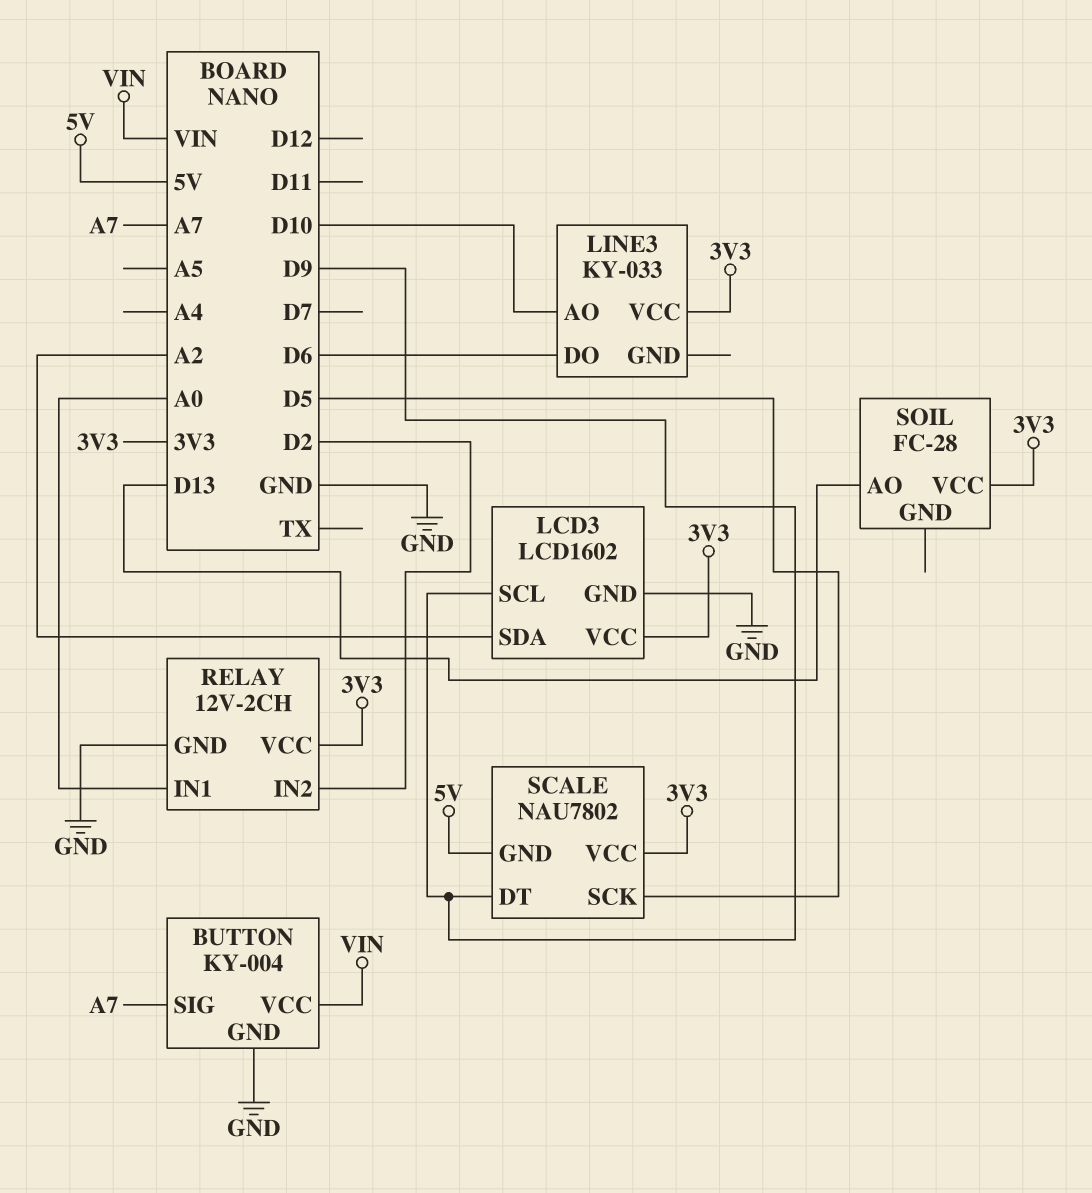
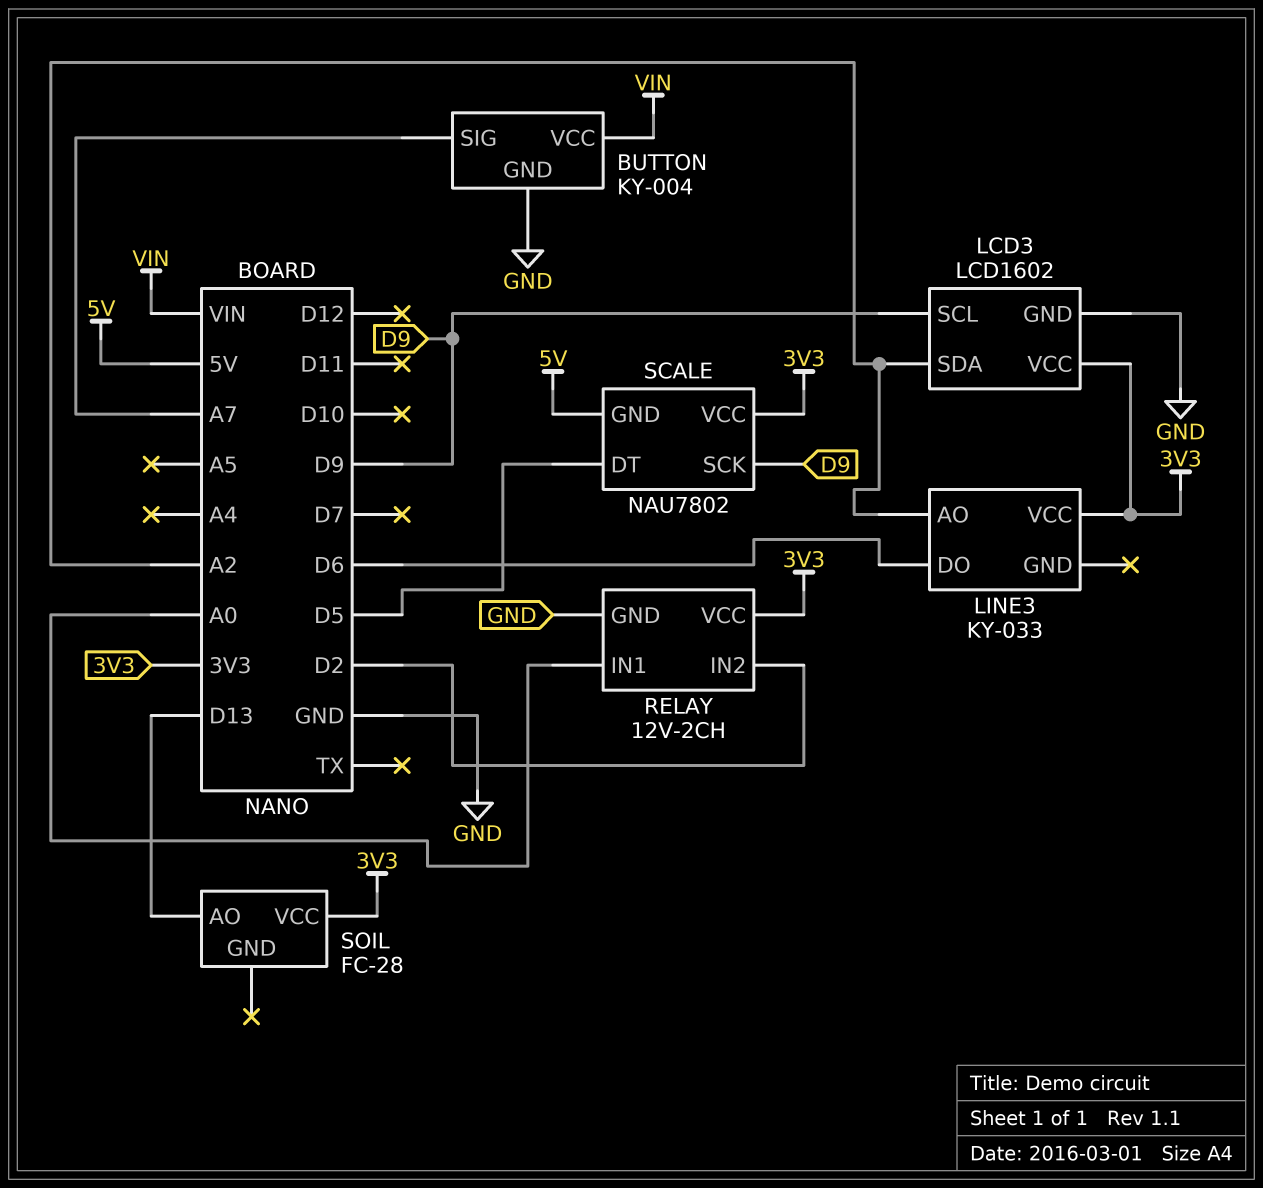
LINE3 pin AO: D10 -> A2
SCALE pin DT: D9 -> D5
SCALE pin SCK: D5 -> D9

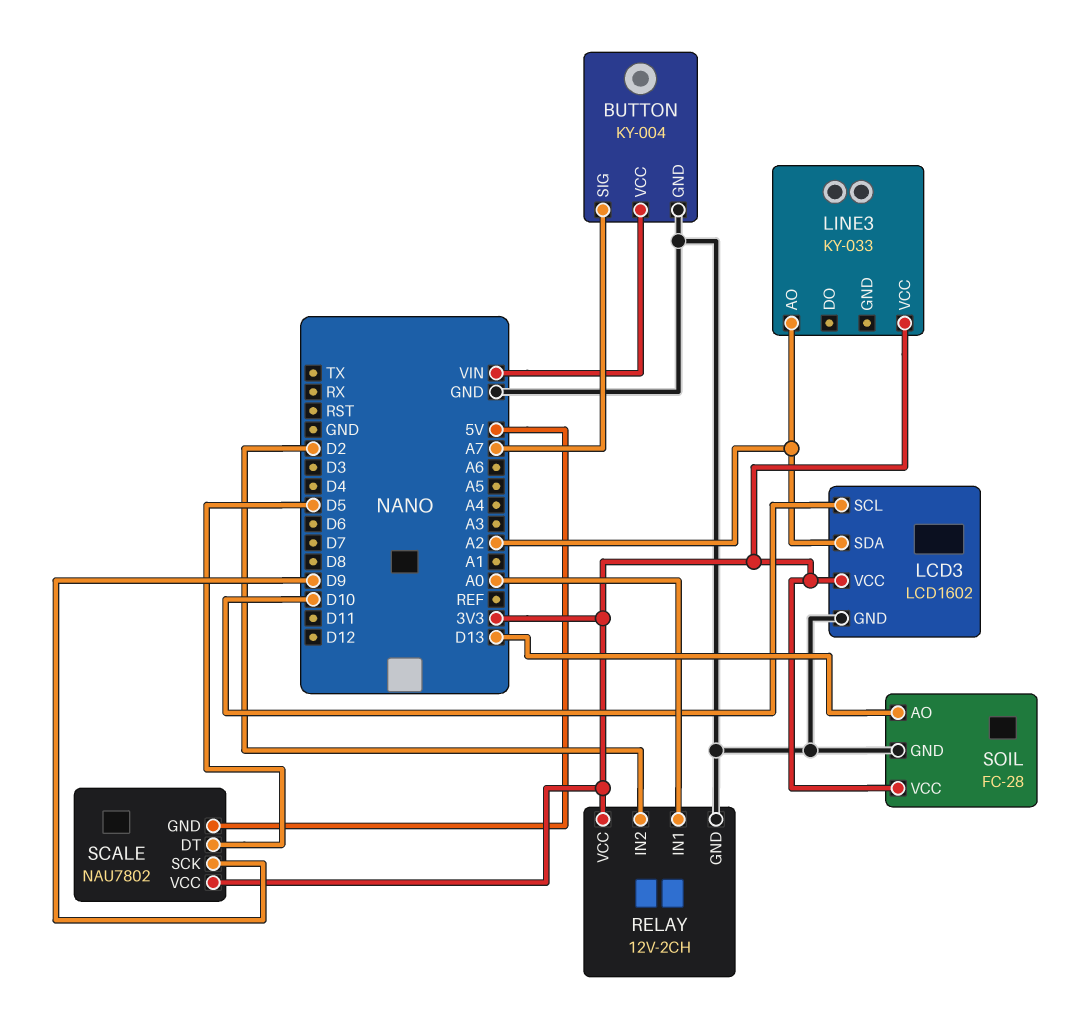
LCD3 pin SCL: D9 -> D10
LINE3 pin DO: D6 -> none
SOIL pin GND: none -> GND

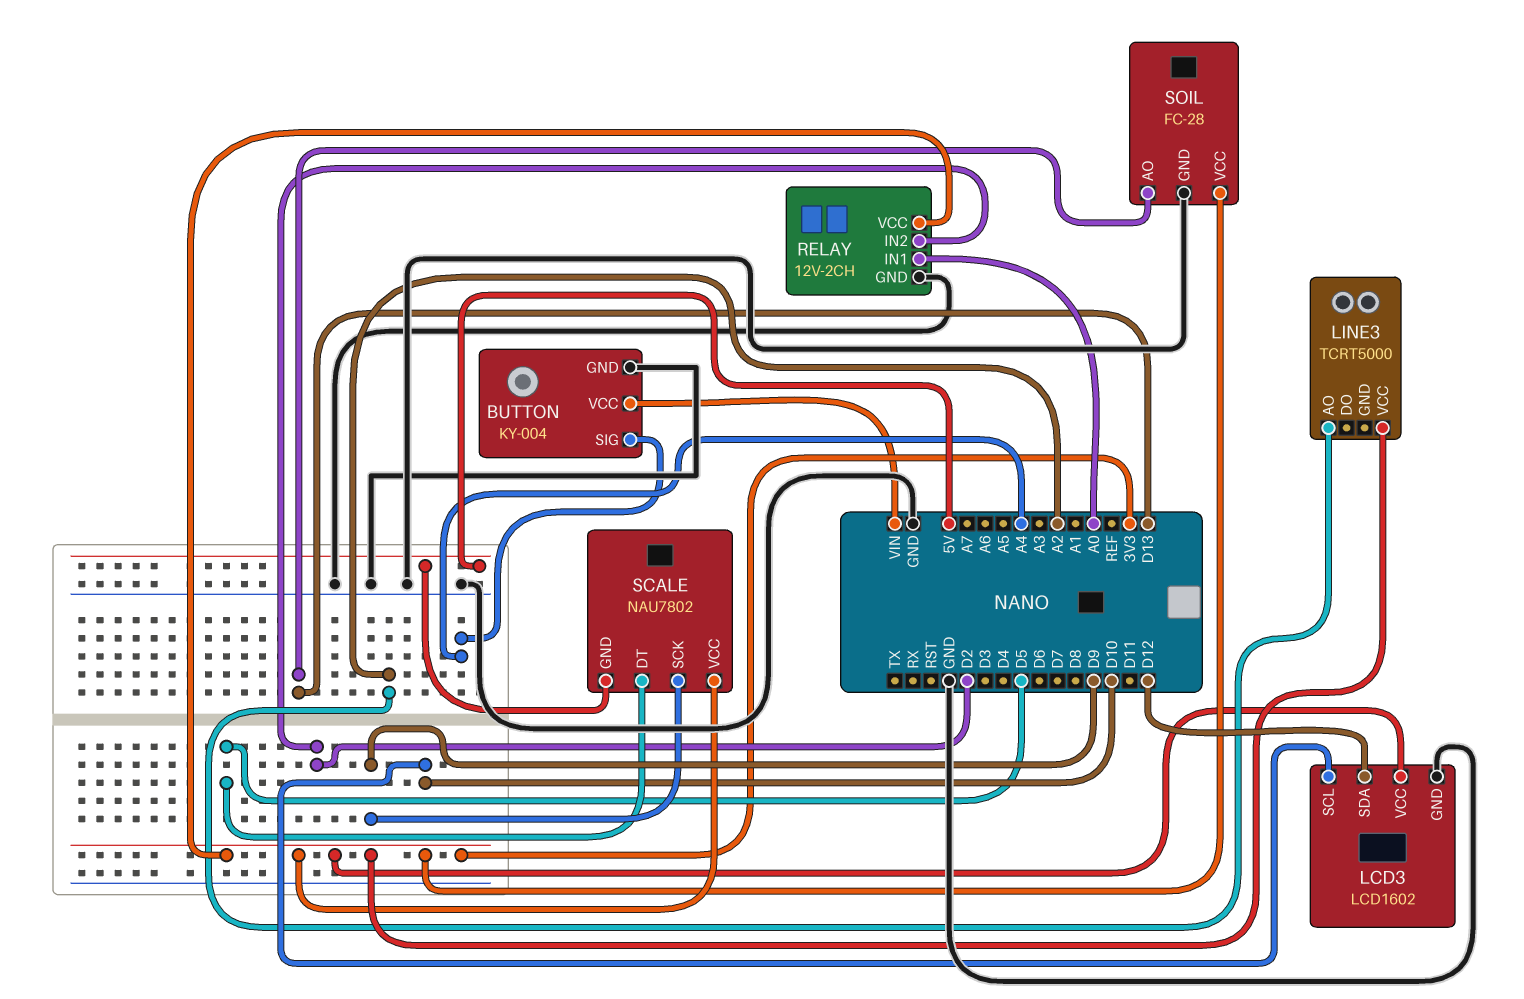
BUTTON pin SIG: A7 -> A4
LCD3 pin SDA: A2 -> D12
LINE3: KY-033 -> TCRT5000

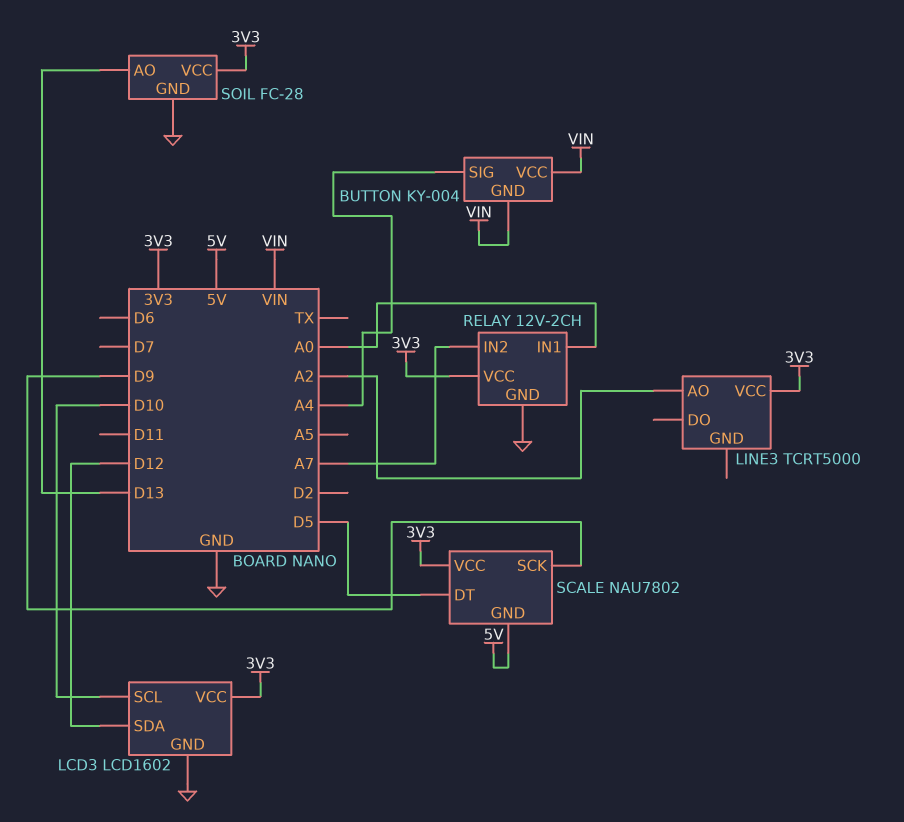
BUTTON pin GND: GND -> VIN
RELAY pin IN2: D2 -> A7

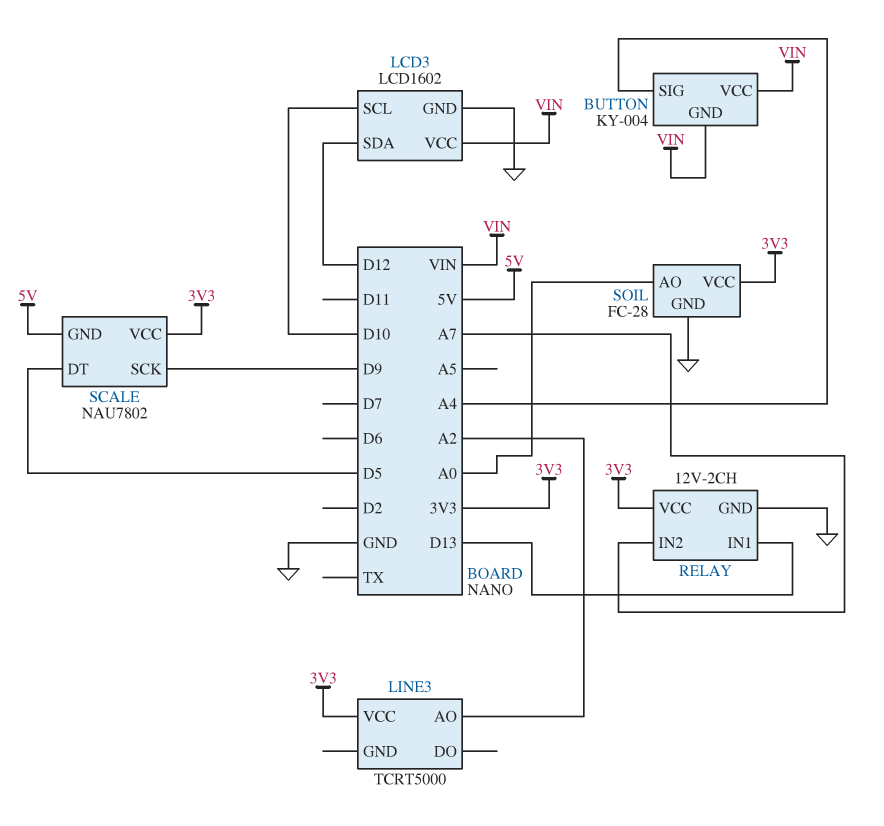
LCD3 pin VCC: 3V3 -> VIN
RELAY pin IN1: A0 -> D13
SOIL pin AO: D13 -> A0

